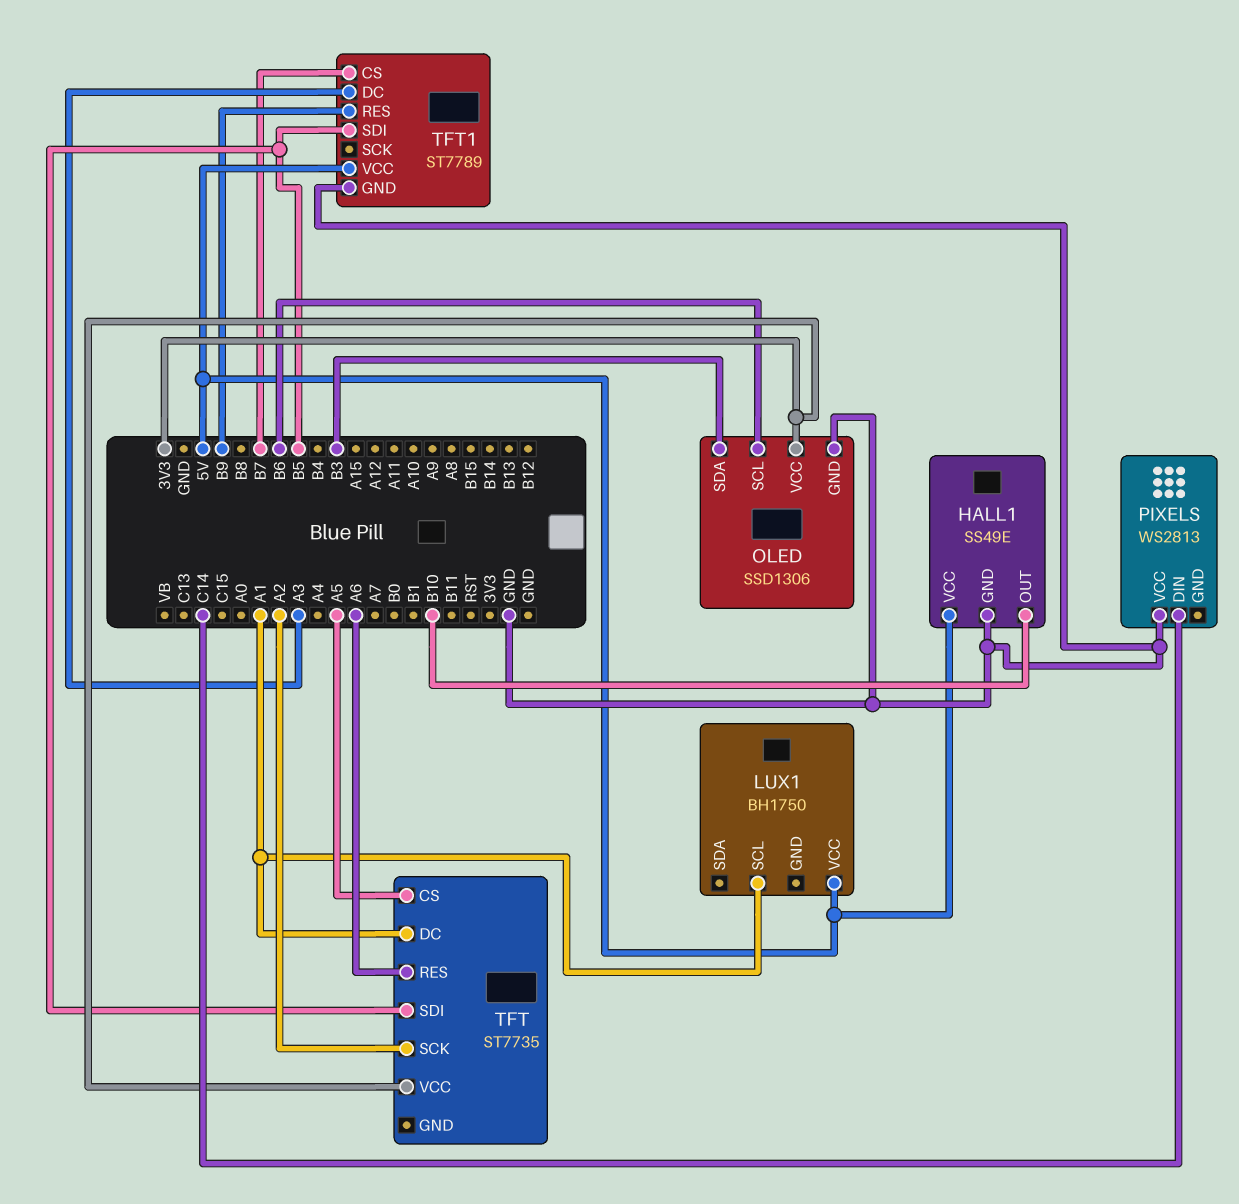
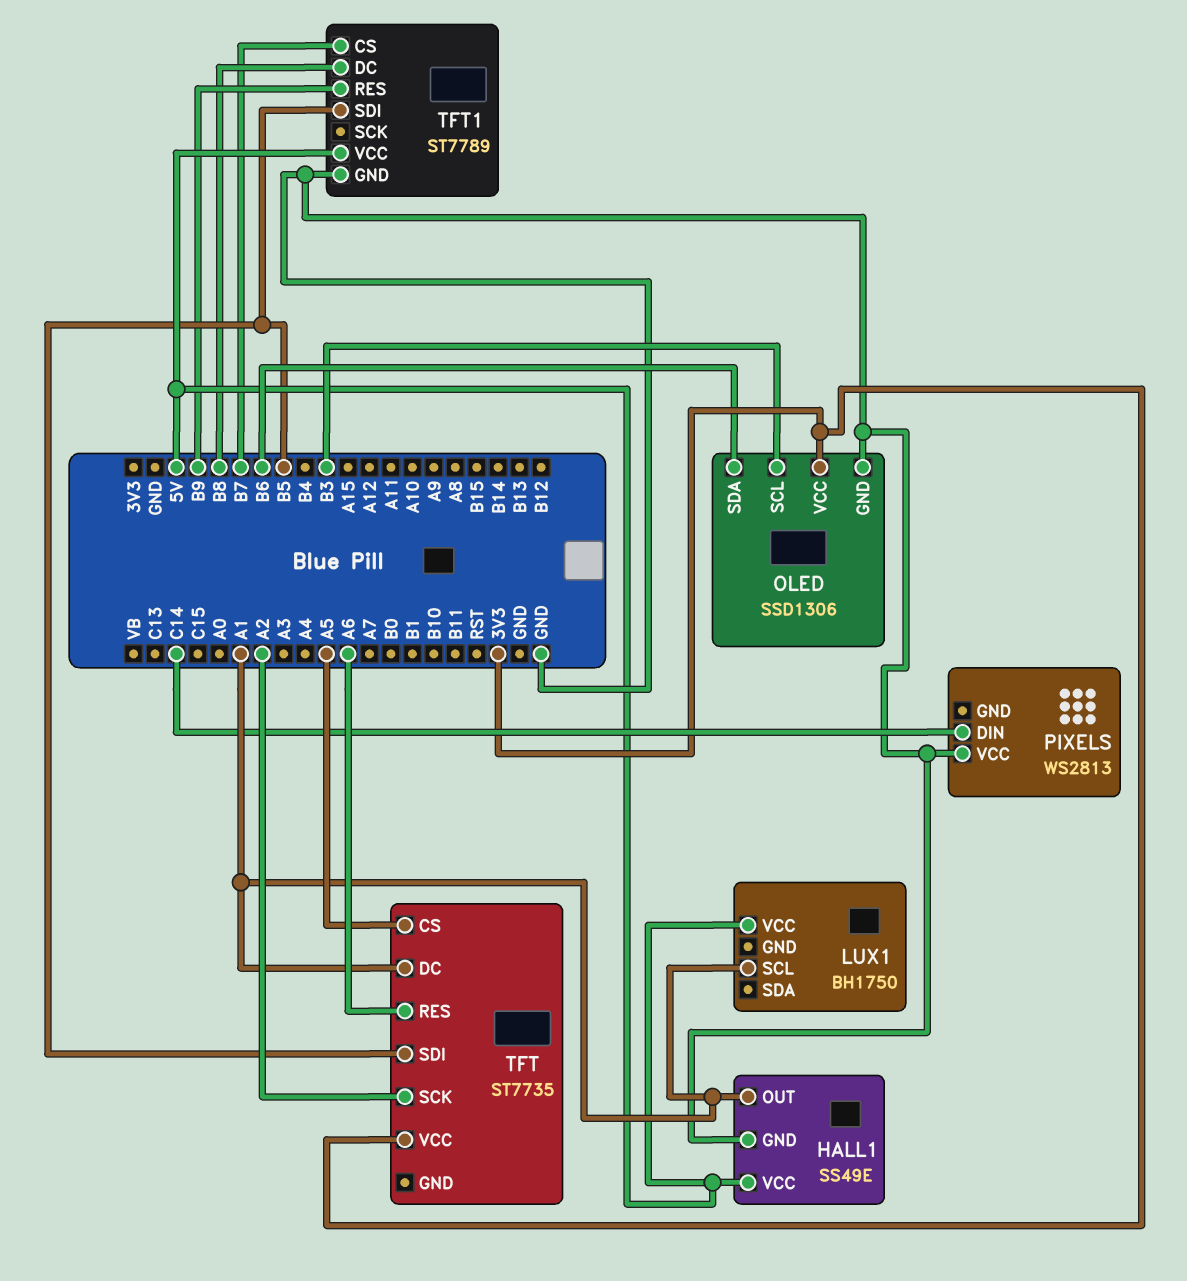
HALL1 pin OUT: B10 -> A1
OLED pin SCL: B6 -> B3
OLED pin SDA: B3 -> B6
TFT1 pin DC: A3 -> B8

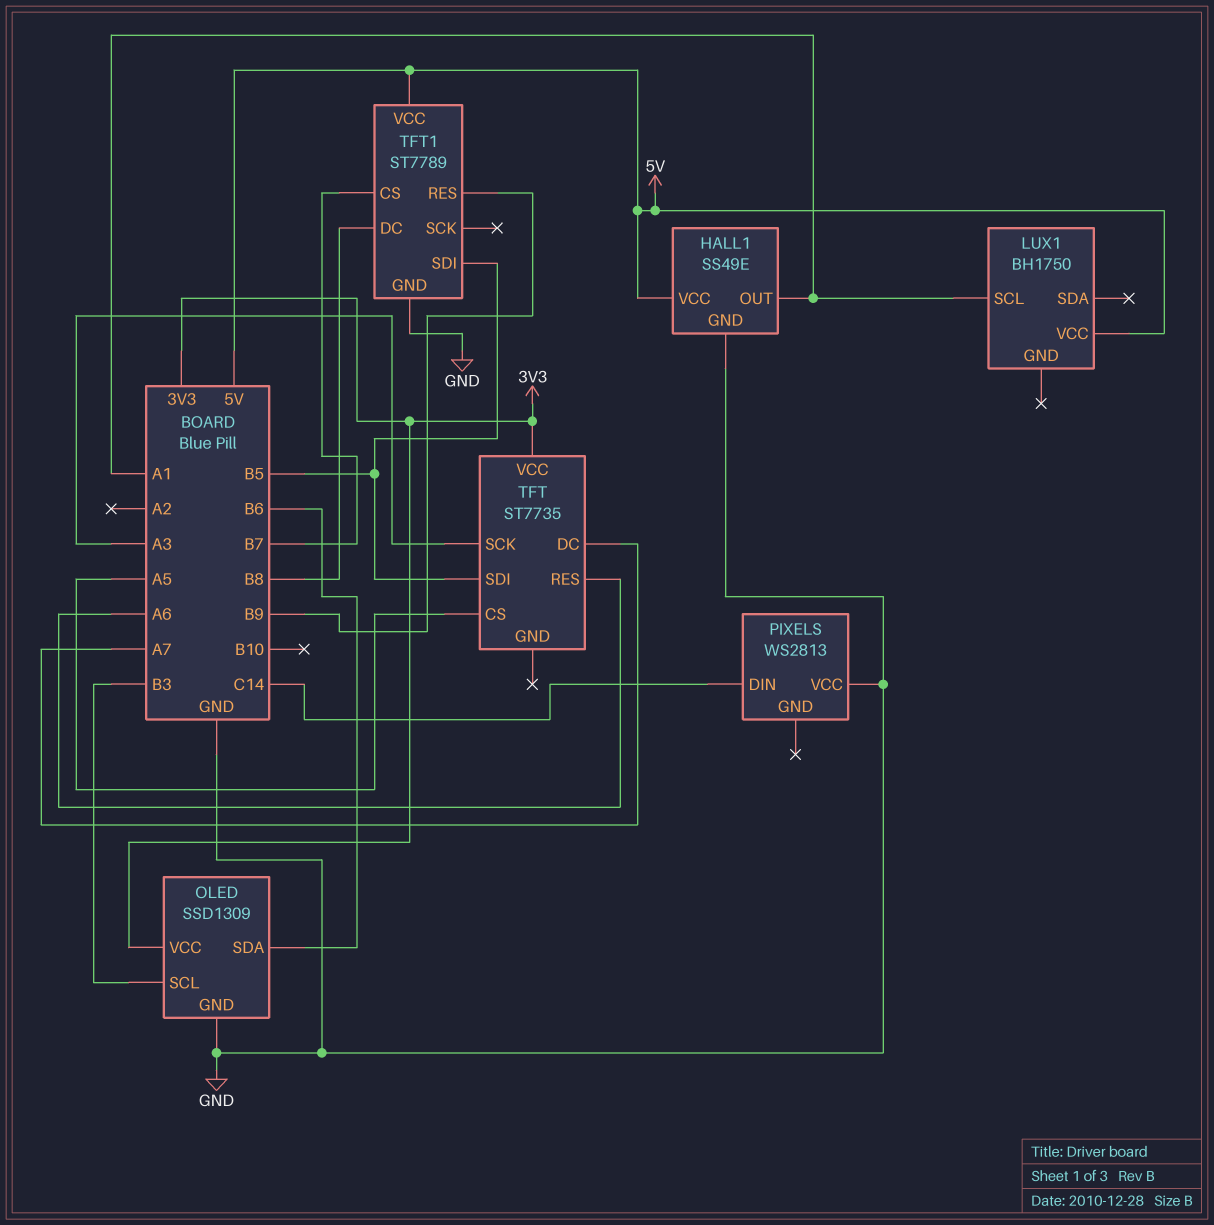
OLED: SSD1306 -> SSD1309
TFT pin DC: A1 -> A7
TFT pin SCK: A2 -> A3

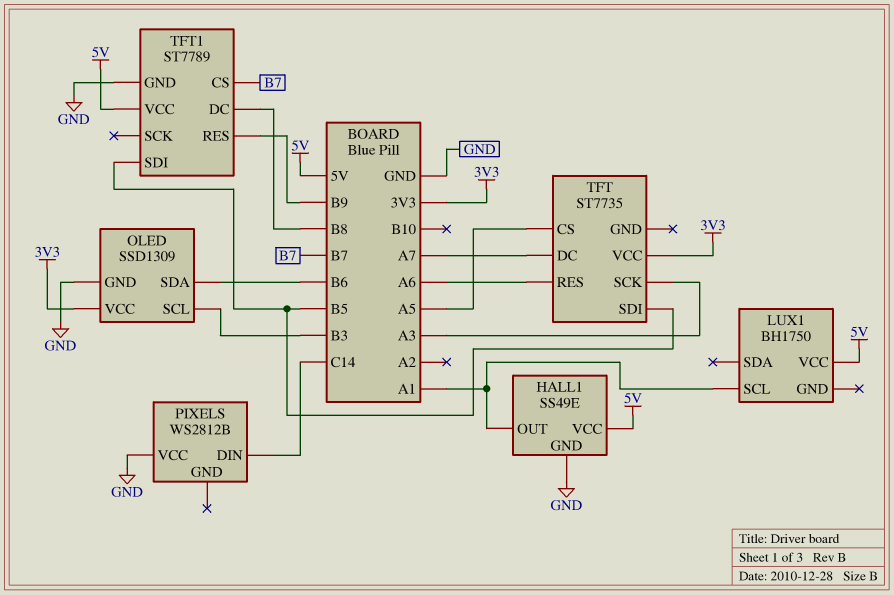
PIXELS: WS2813 -> WS2812B

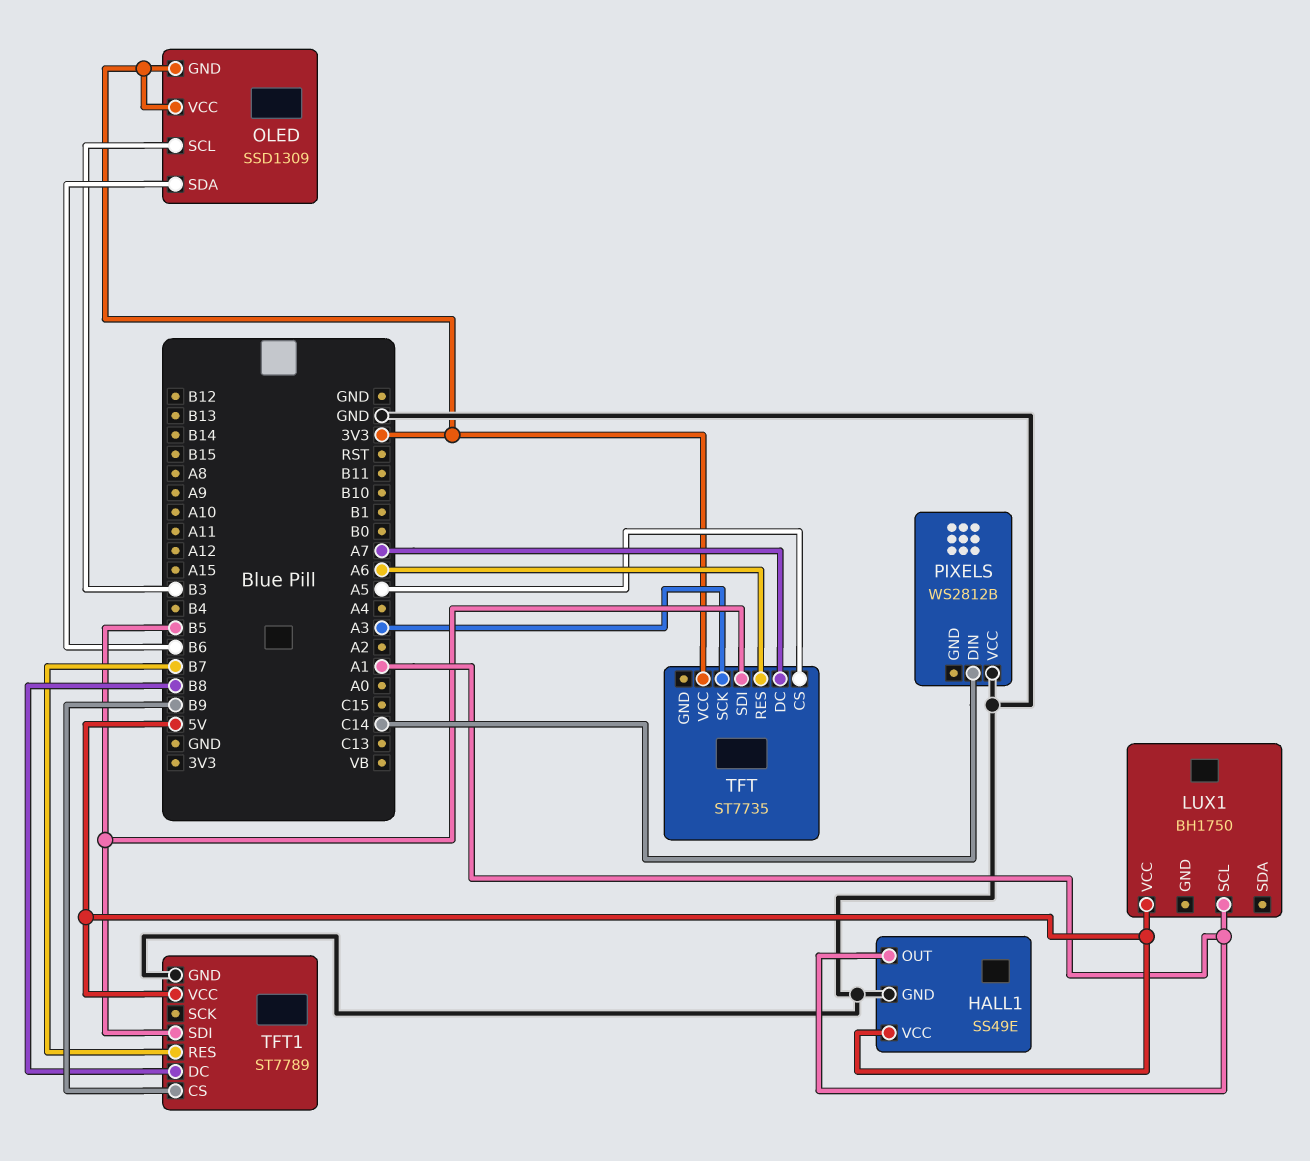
OLED pin GND: GND -> 3V3
TFT1 pin CS: B7 -> B9
TFT1 pin RES: B9 -> B7

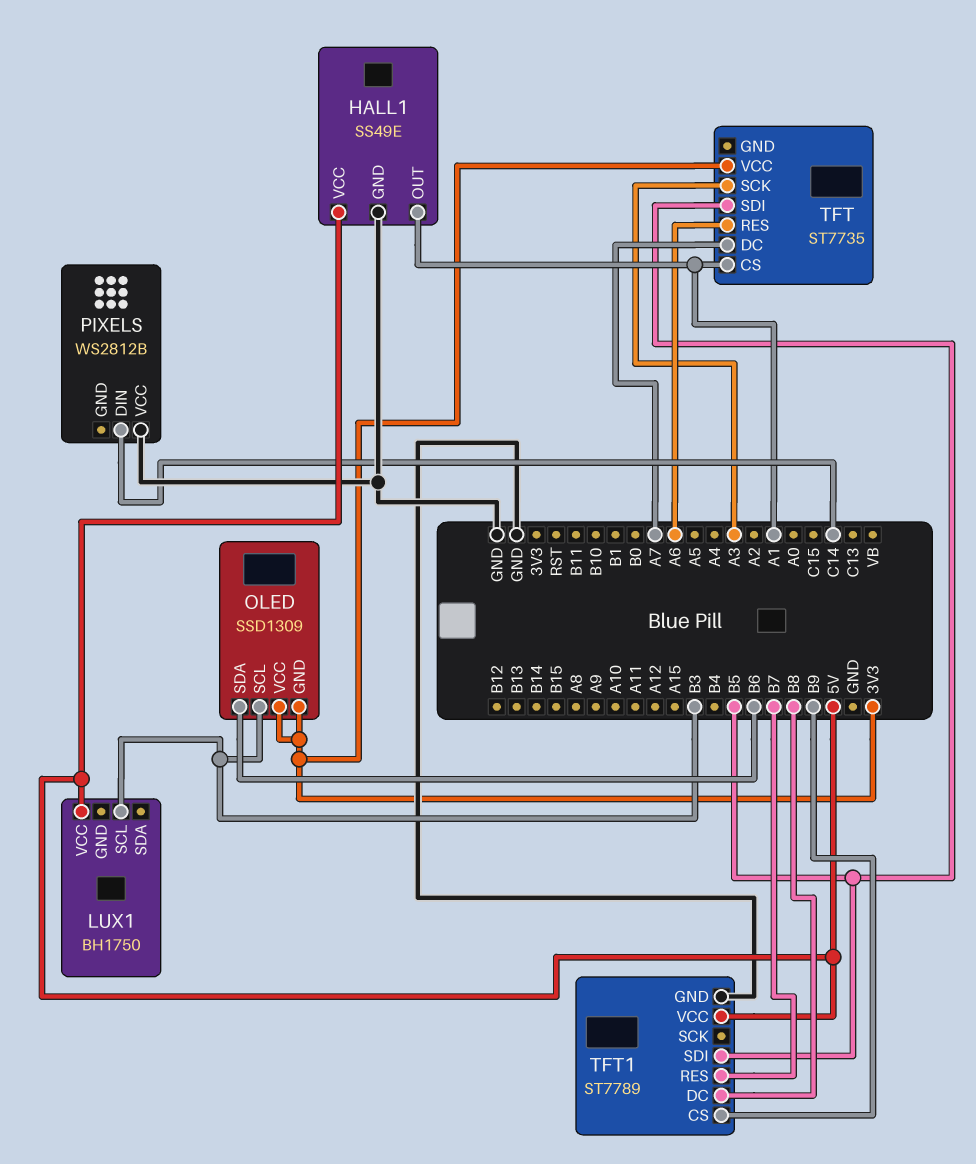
LUX1 pin SCL: A1 -> B3
TFT pin CS: A5 -> A1

